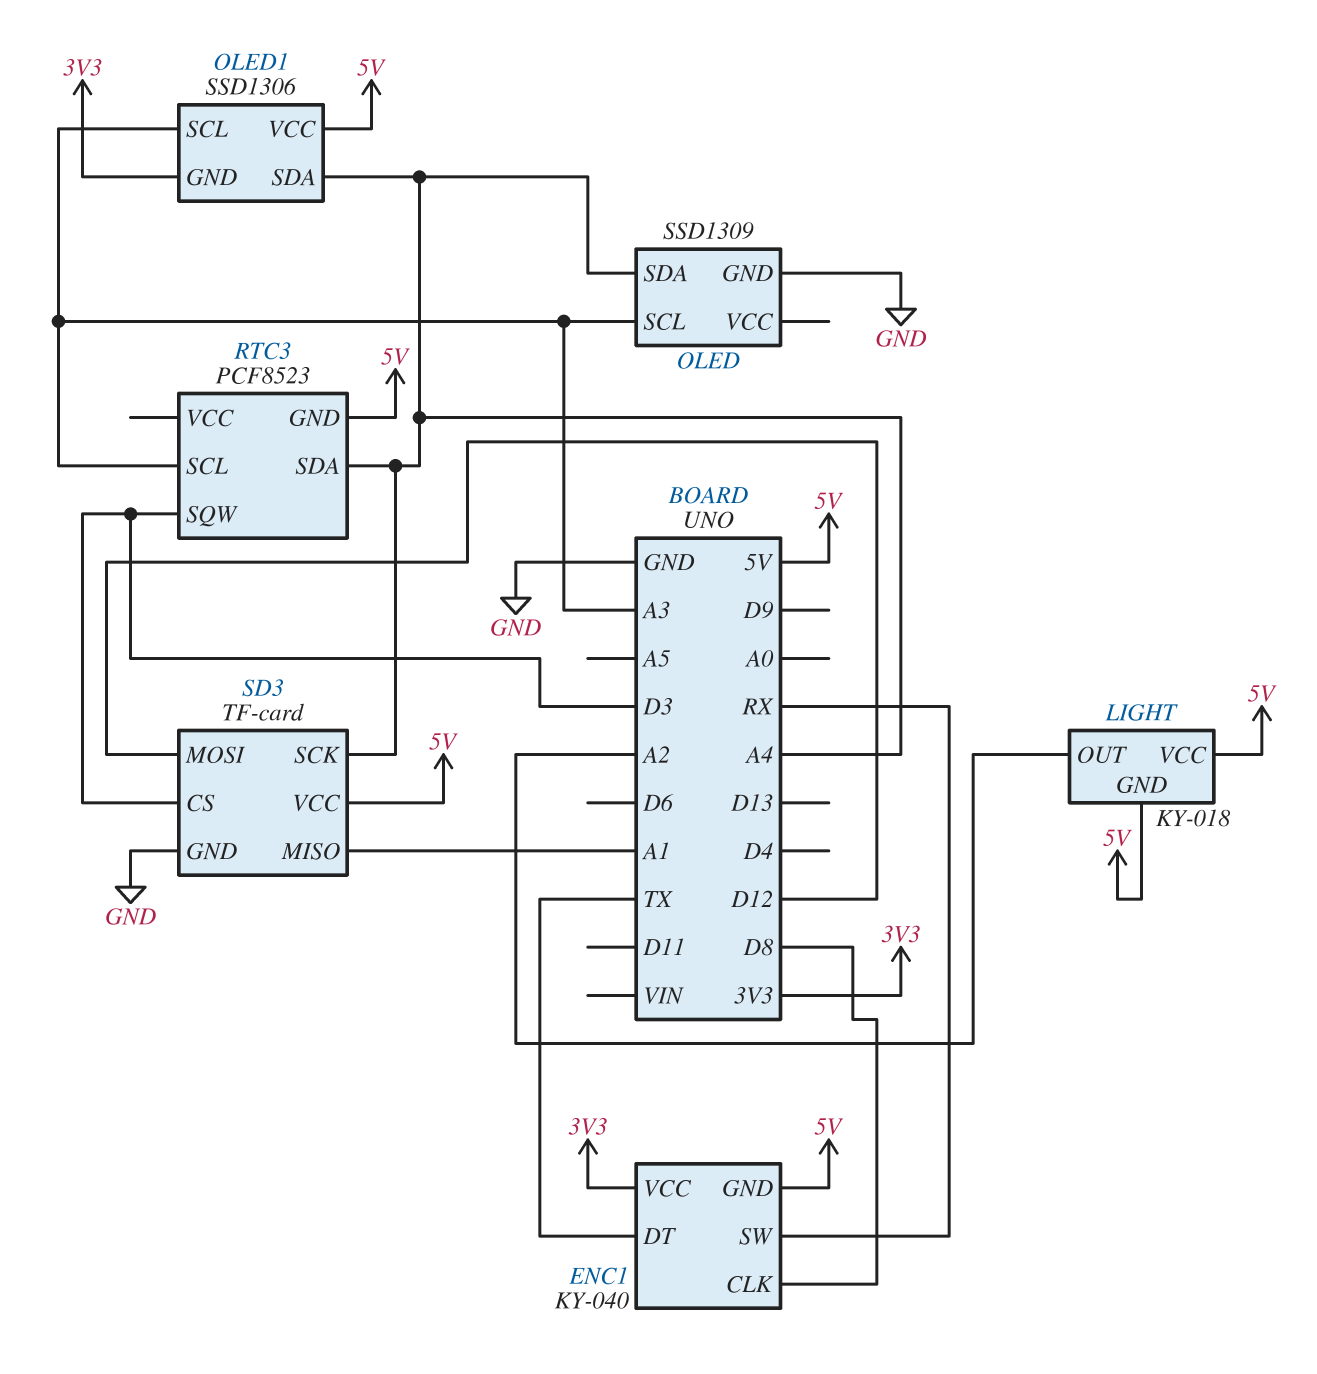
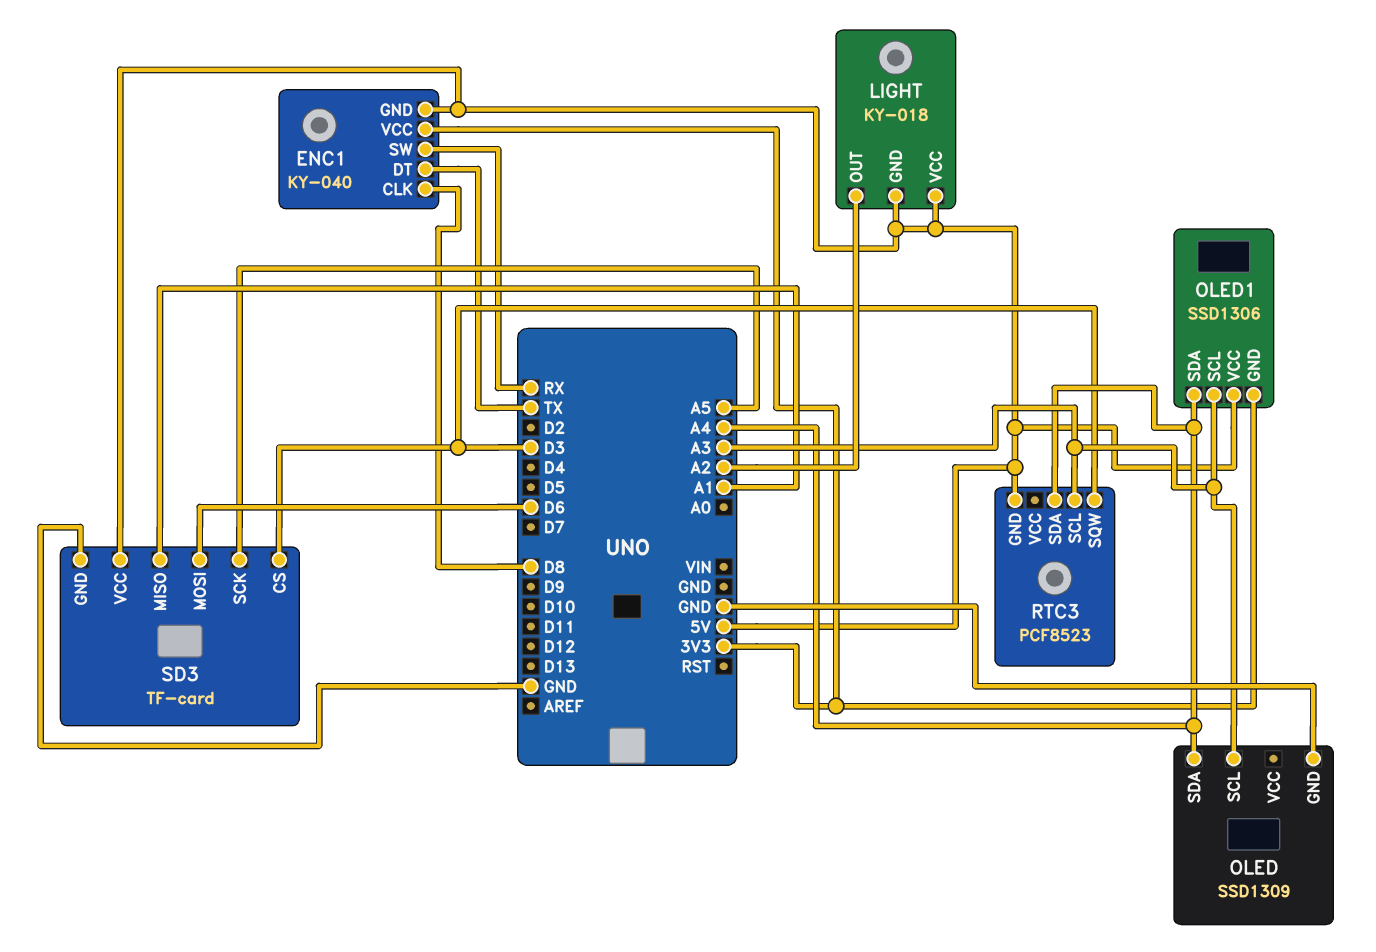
SD3 pin MOSI: D12 -> D6
SD3 pin SCK: A4 -> A5

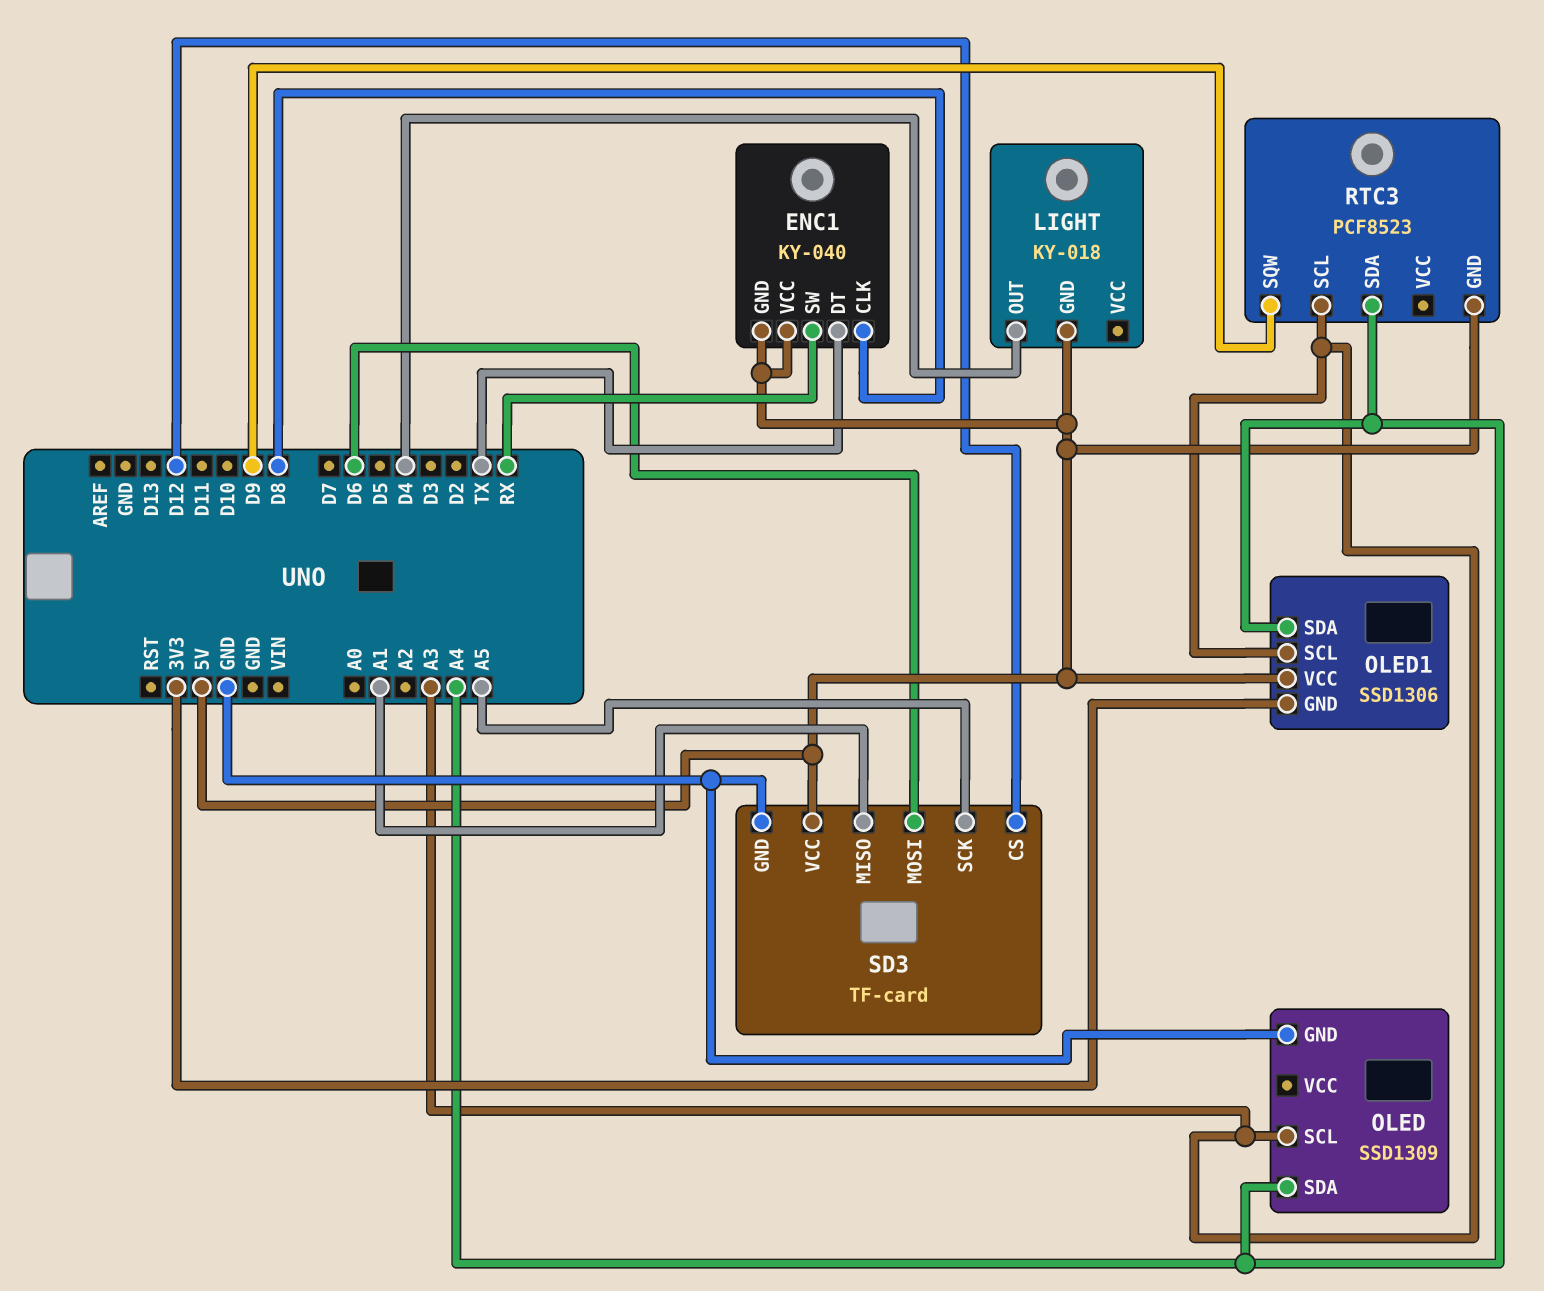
ENC1 pin VCC: 3V3 -> 5V
LIGHT pin OUT: A2 -> D4
LIGHT pin VCC: 5V -> none
RTC3 pin SQW: D3 -> D9
SD3 pin CS: D3 -> D12

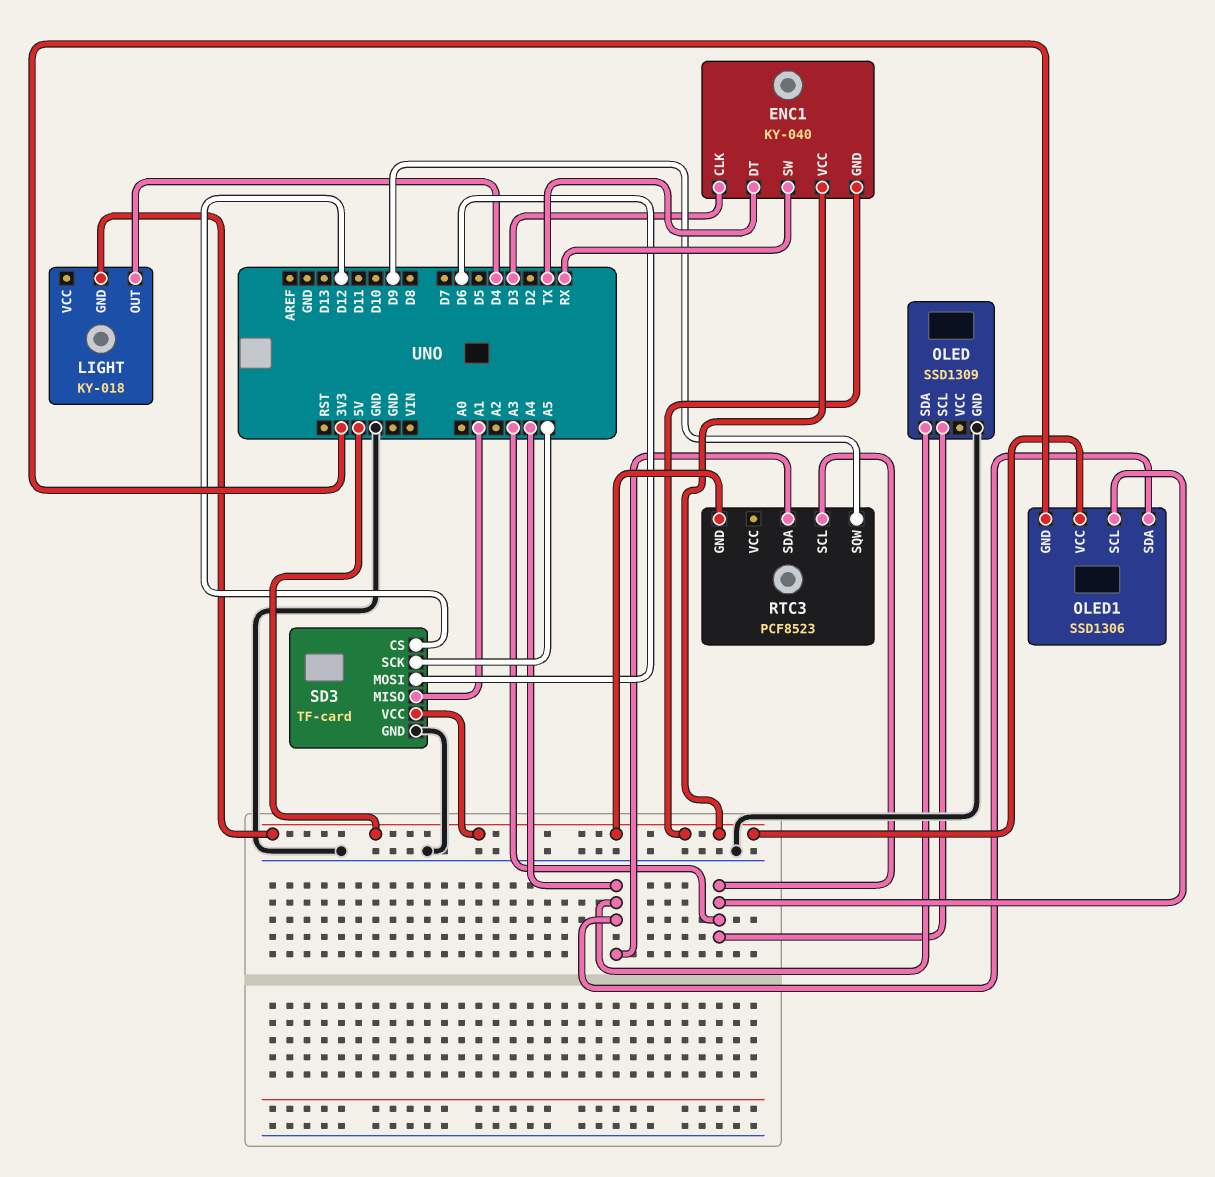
ENC1 pin CLK: D8 -> D3

